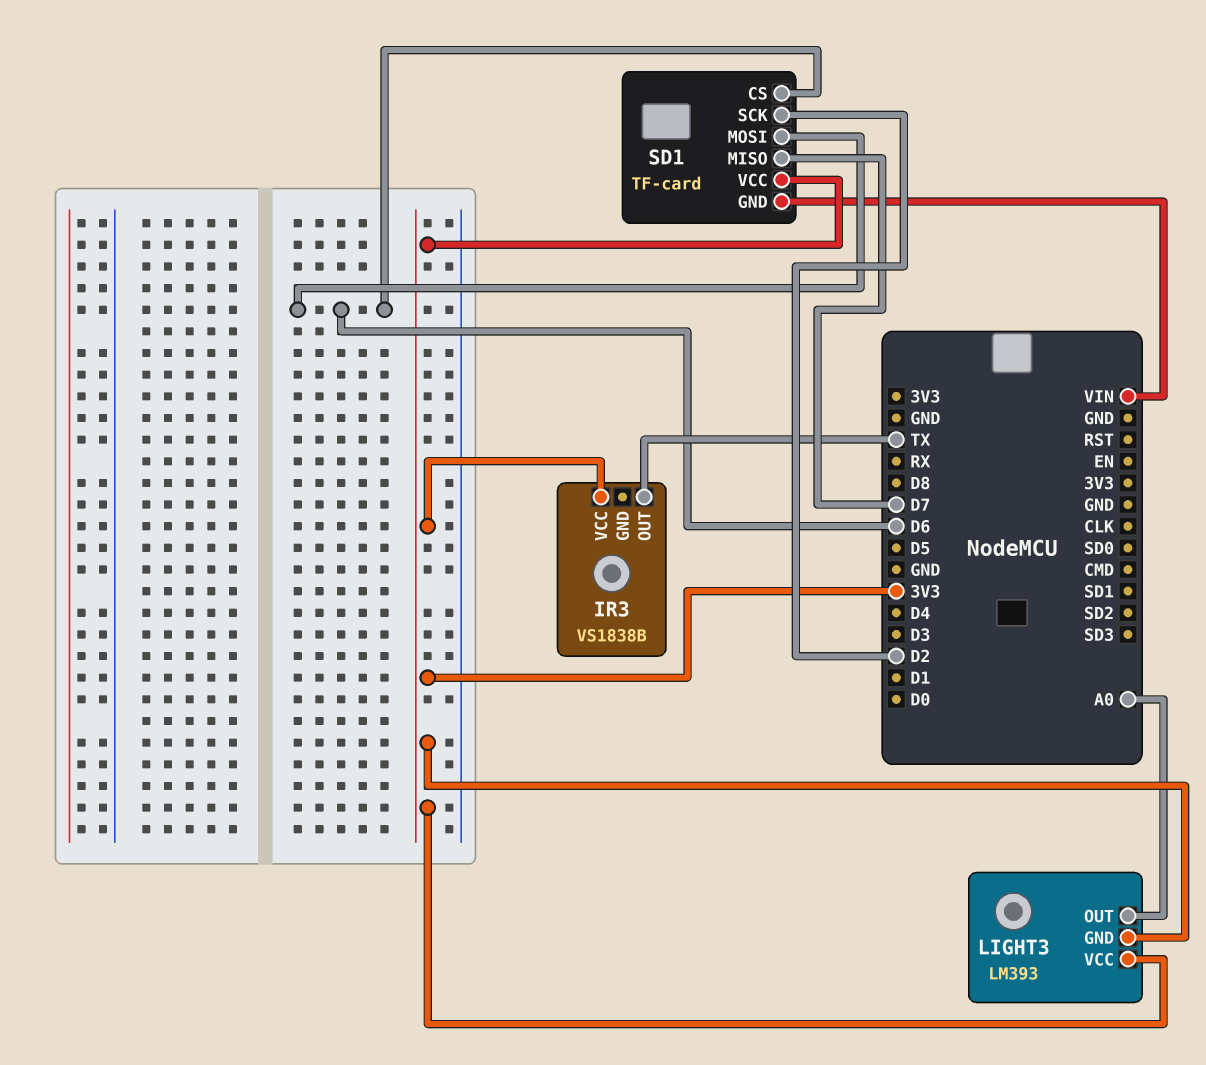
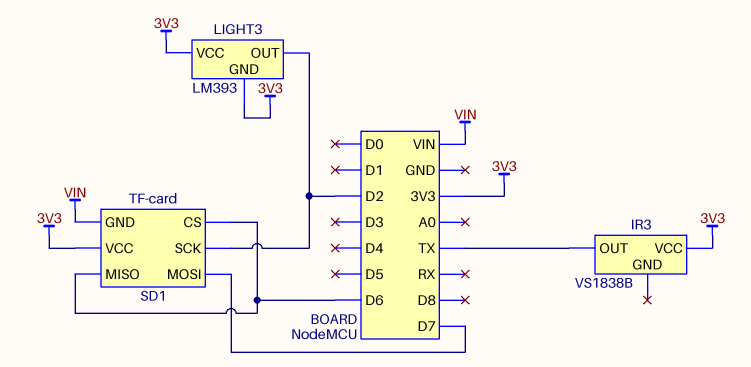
LIGHT3 pin OUT: A0 -> D2
SD1 pin MISO: D7 -> D6
SD1 pin MOSI: D6 -> D7

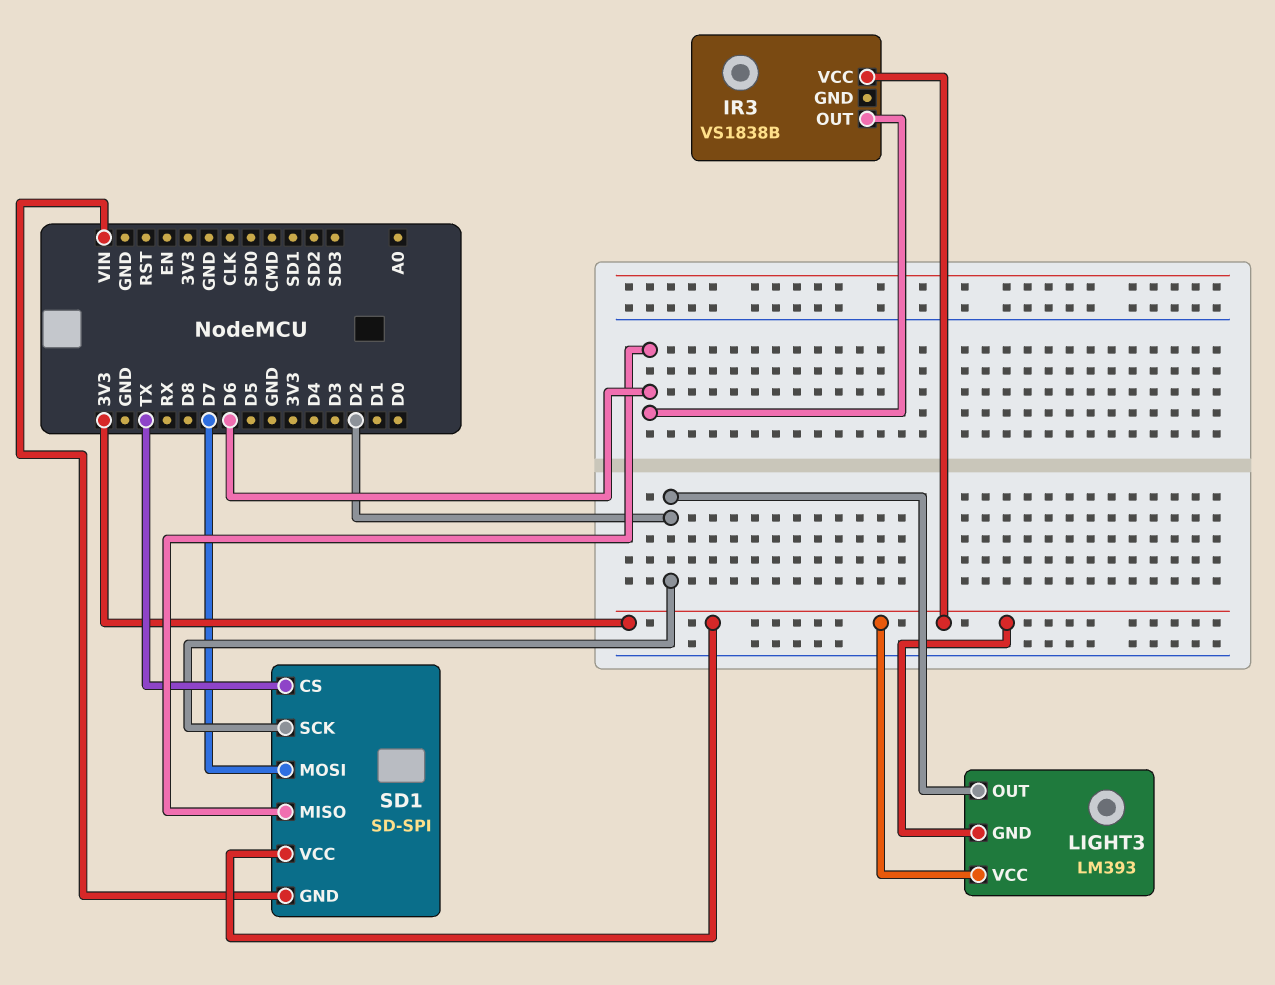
IR3 pin OUT: TX -> D6
SD1: TF-card -> SD-SPI
SD1 pin CS: D6 -> TX

